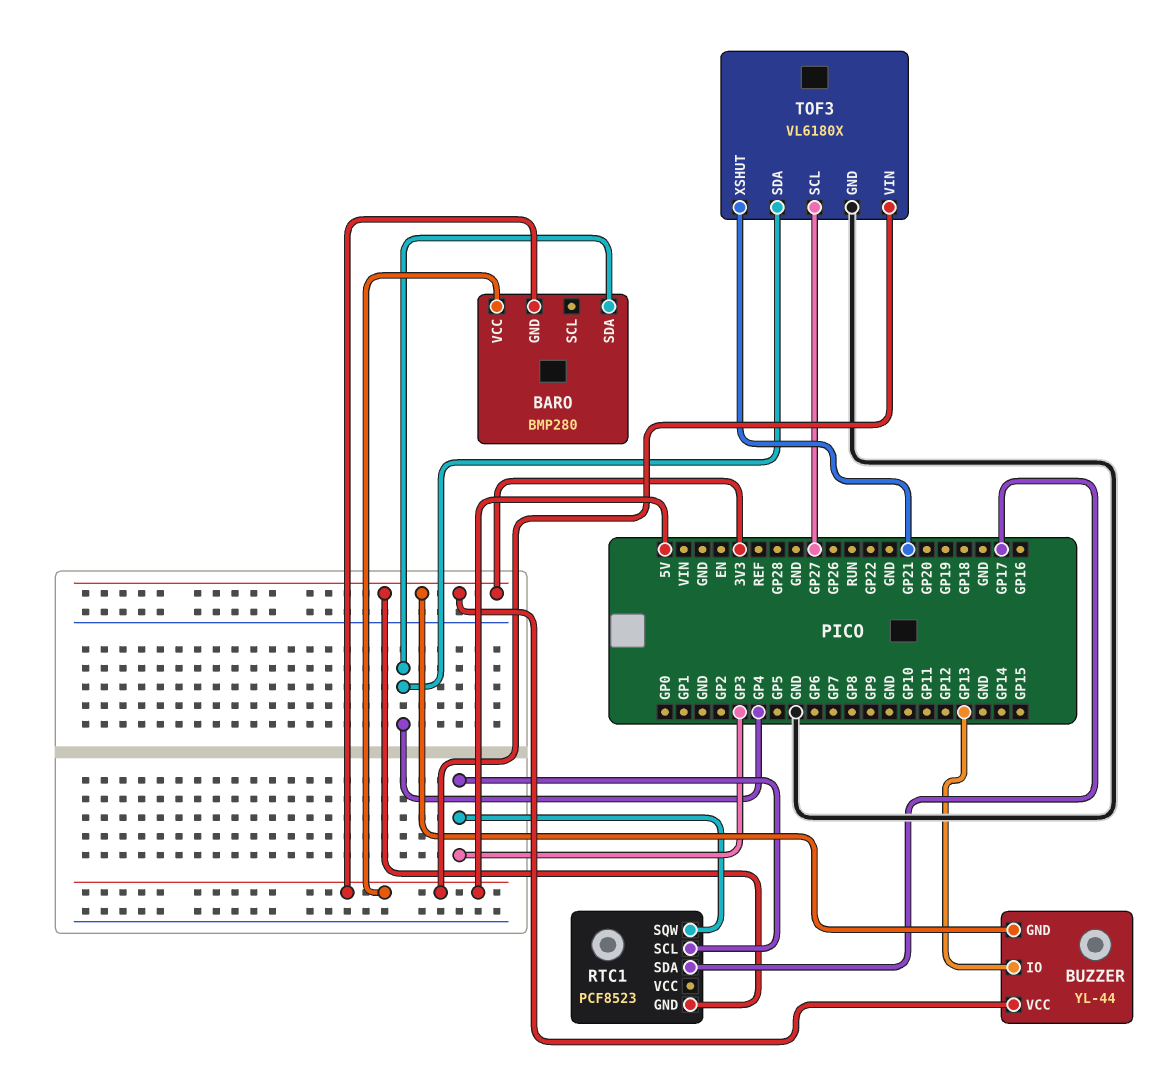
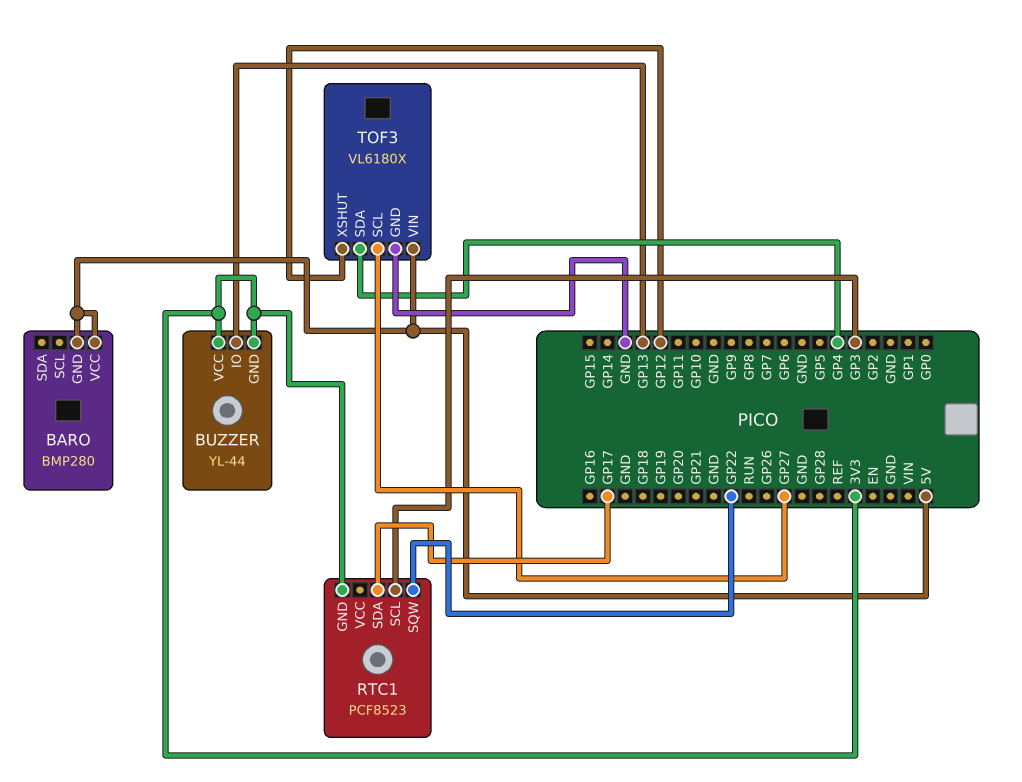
BARO pin SDA: GP4 -> none
RTC1 pin SQW: GP3 -> GP22
TOF3 pin XSHUT: GP21 -> GP12

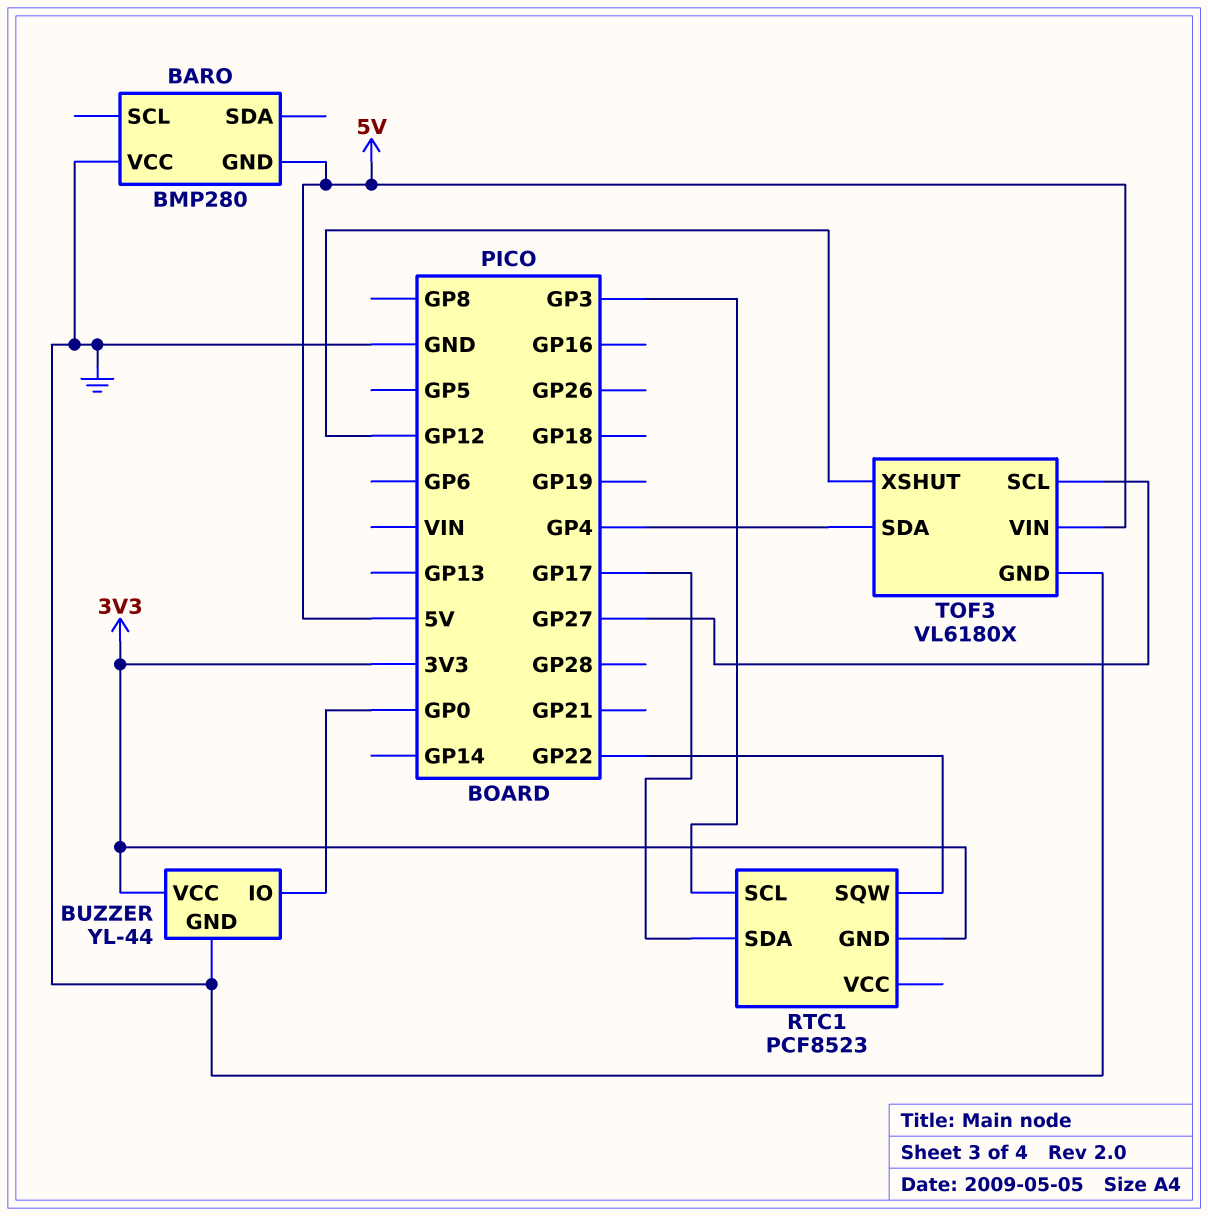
BARO pin VCC: 5V -> GND
BUZZER pin GND: 3V3 -> GND
BUZZER pin IO: GP13 -> GP0

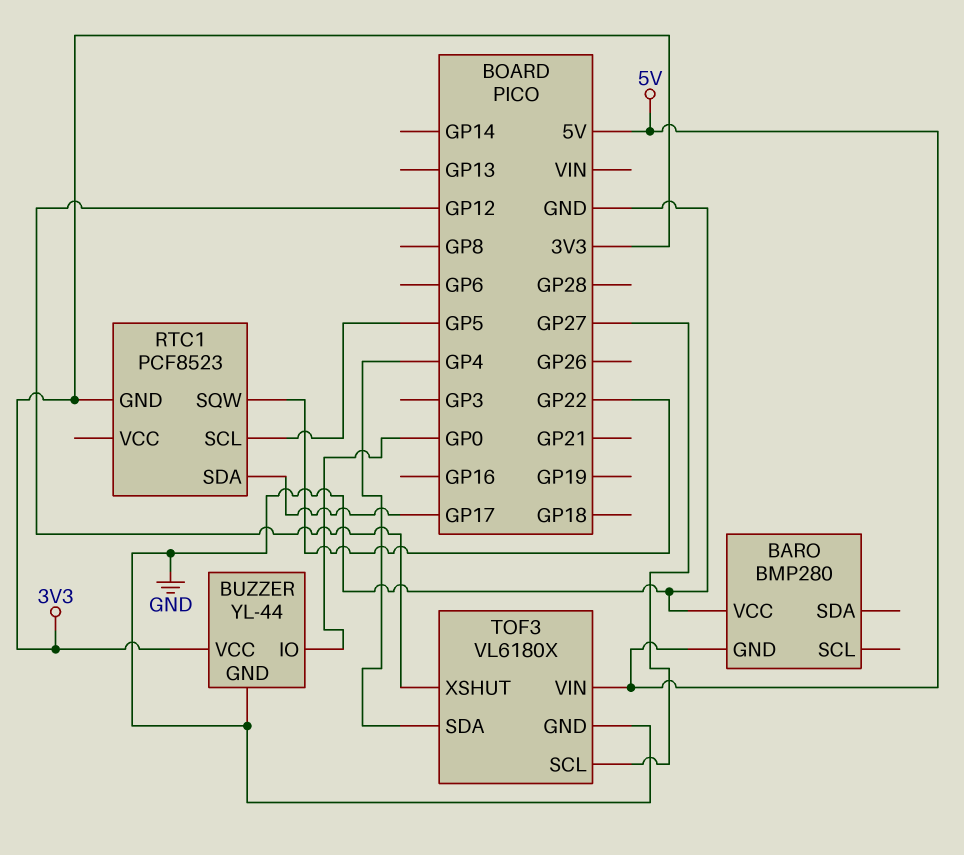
RTC1 pin SCL: GP3 -> GP5

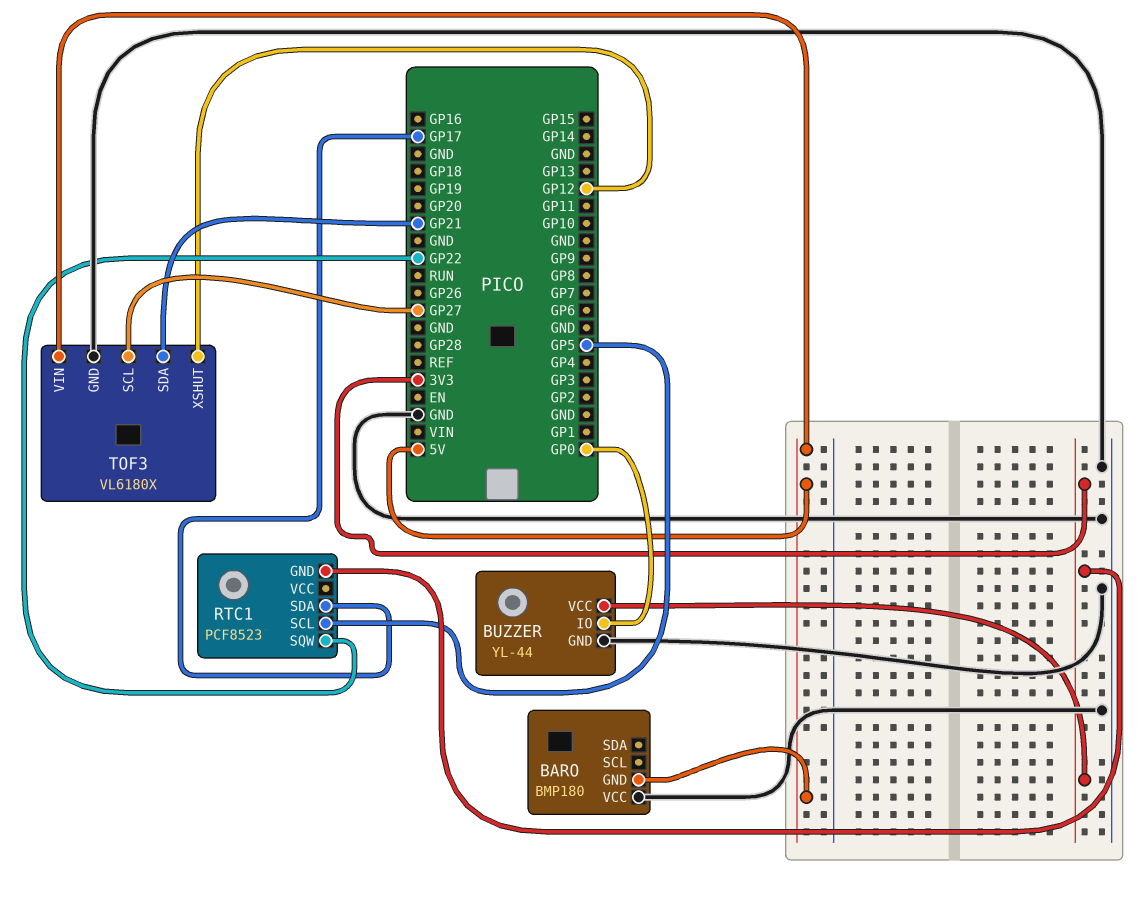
BARO: BMP280 -> BMP180
TOF3 pin SDA: GP4 -> GP21

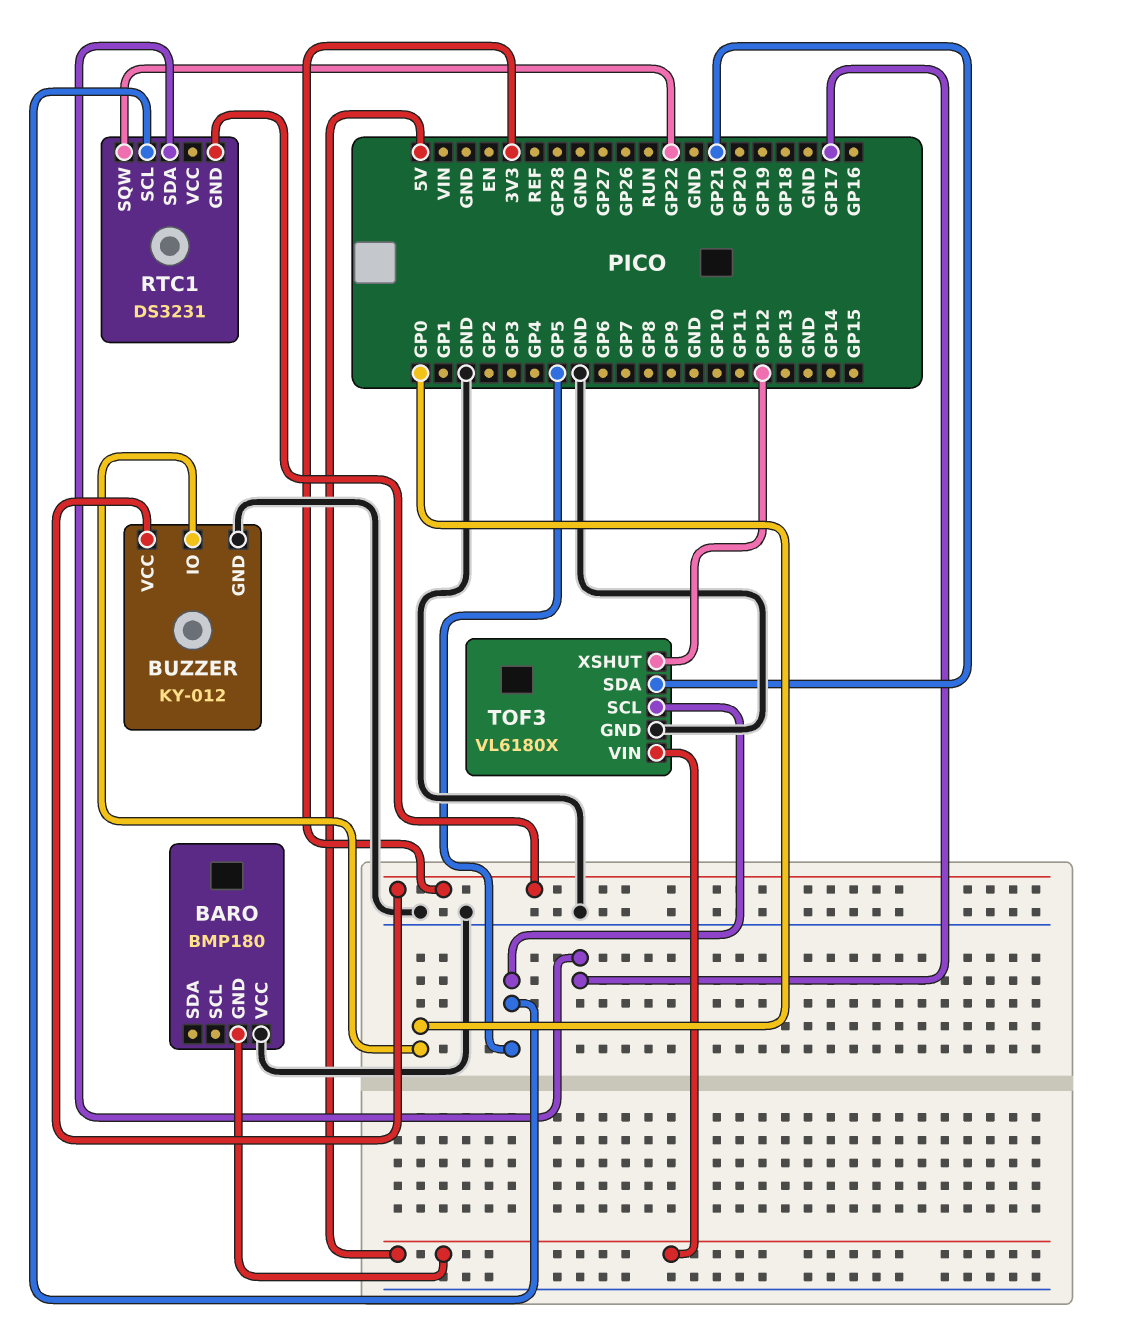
BUZZER: YL-44 -> KY-012
RTC1: PCF8523 -> DS3231
TOF3 pin SCL: GP27 -> GP5

